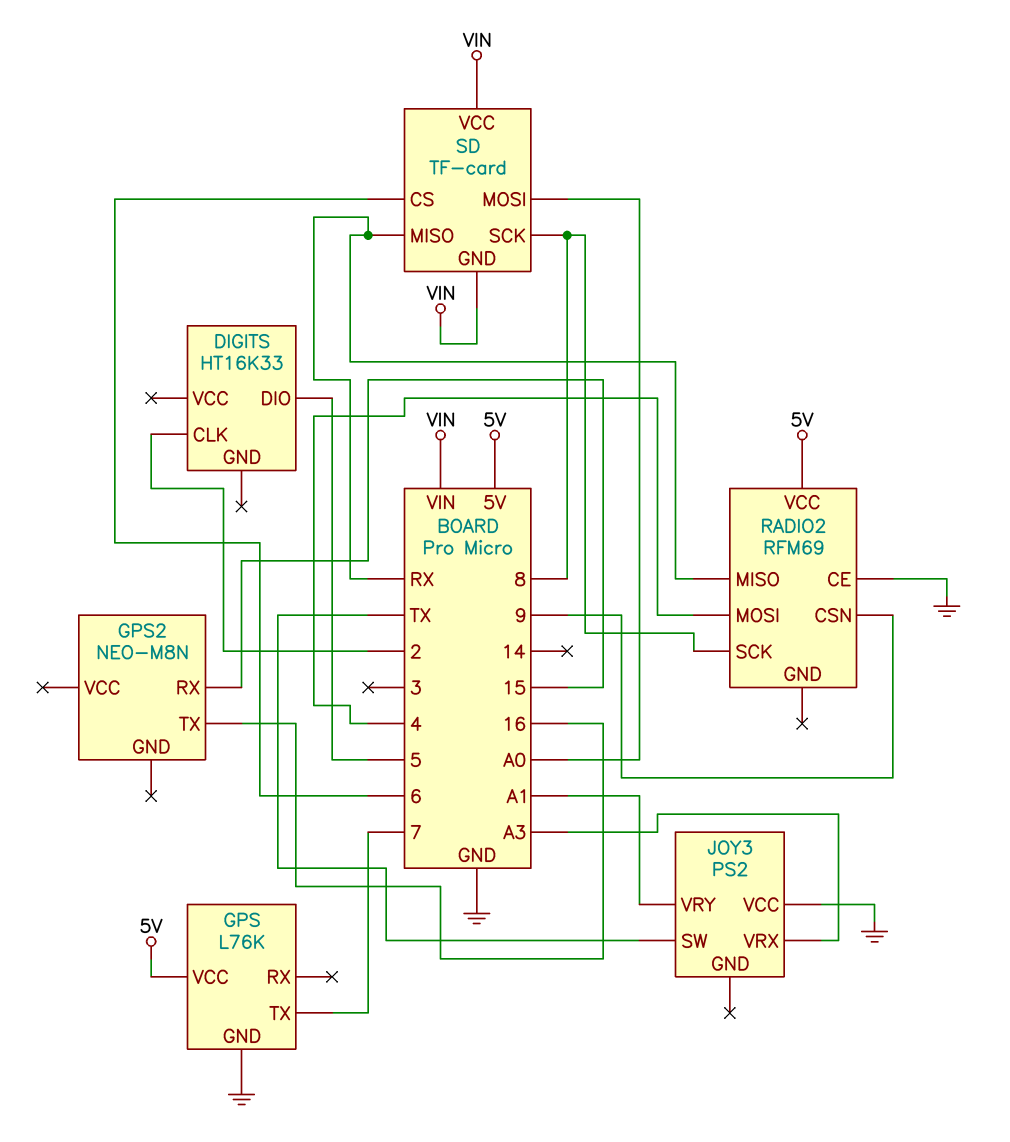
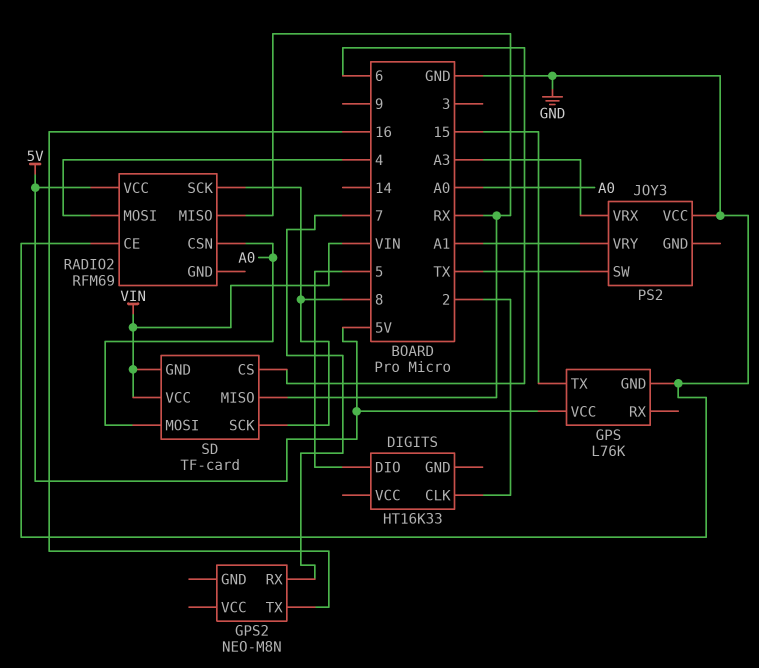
GPS pin TX: 7 -> 15
GPS2 pin RX: 15 -> 7
RADIO2 pin CSN: 9 -> A0

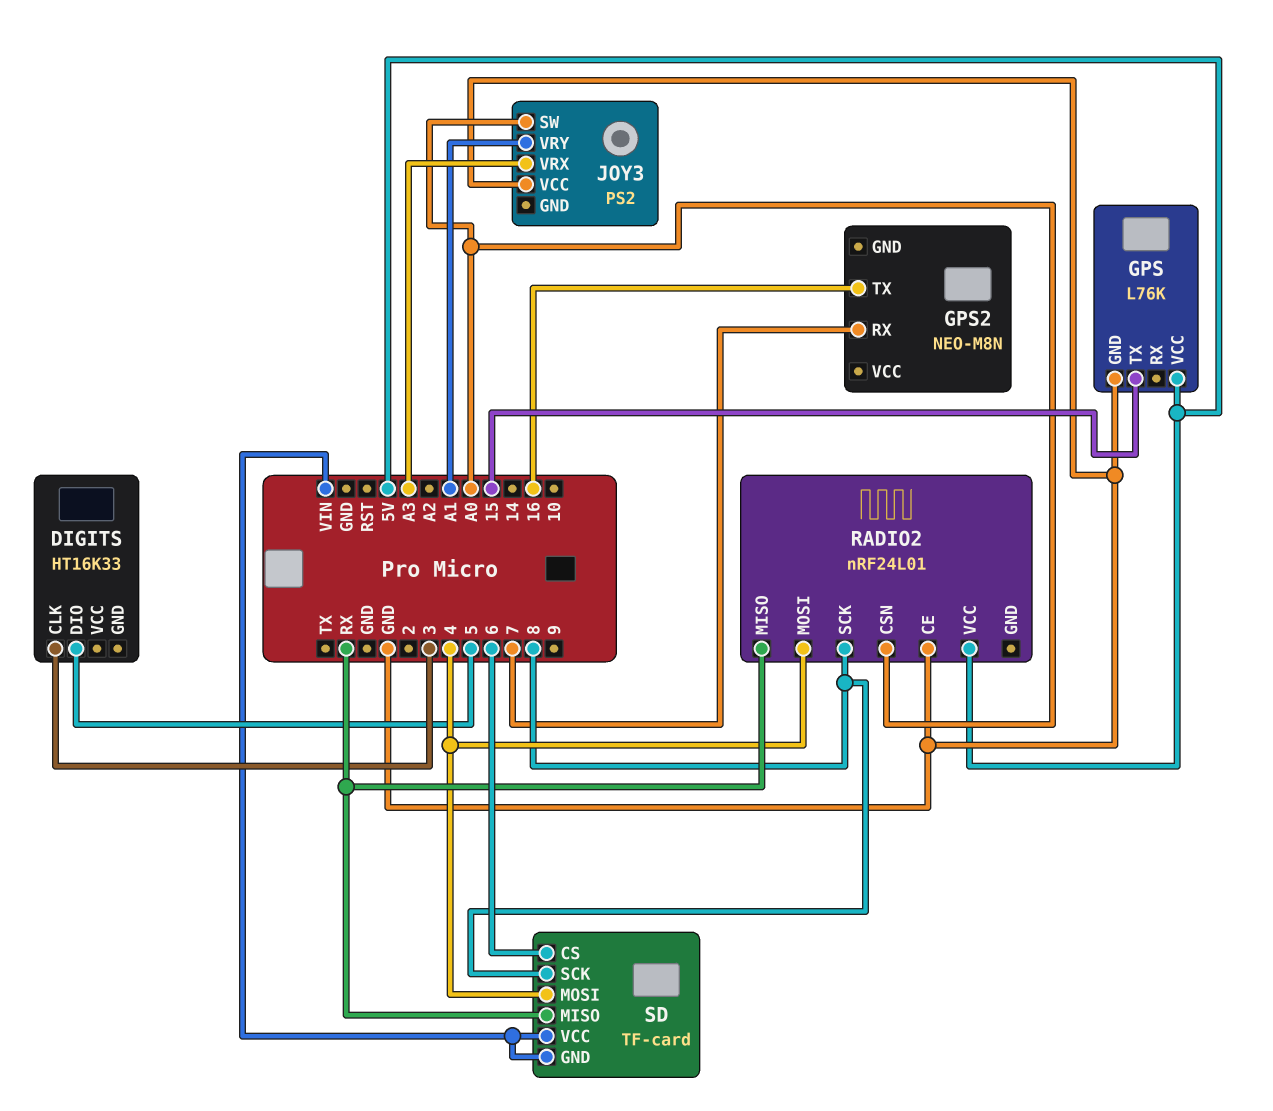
DIGITS pin CLK: 2 -> 3
JOY3 pin SW: TX -> A0
RADIO2: RFM69 -> nRF24L01
SD pin MOSI: A0 -> 4

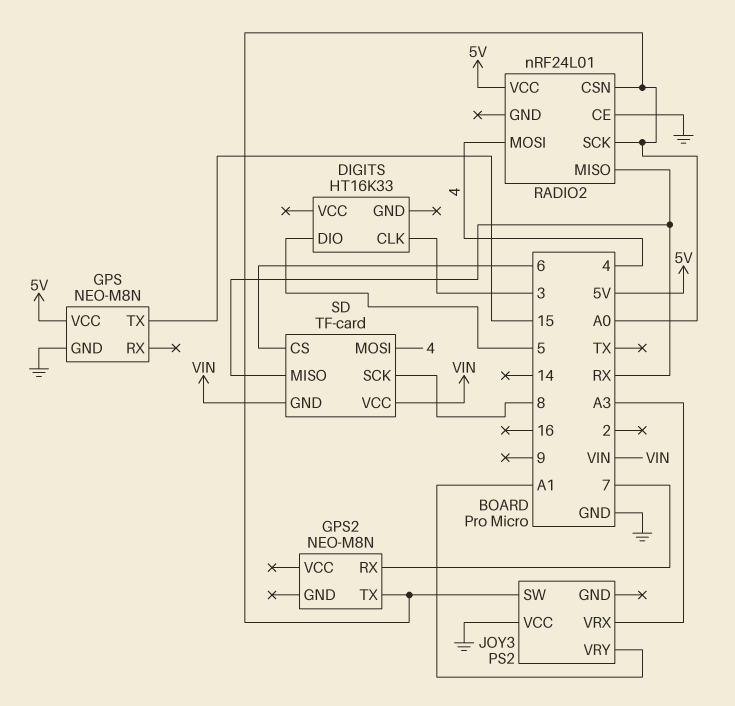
GPS: L76K -> NEO-M8N
GPS2 pin TX: 16 -> A0
RADIO2 pin SCK: 8 -> A0

